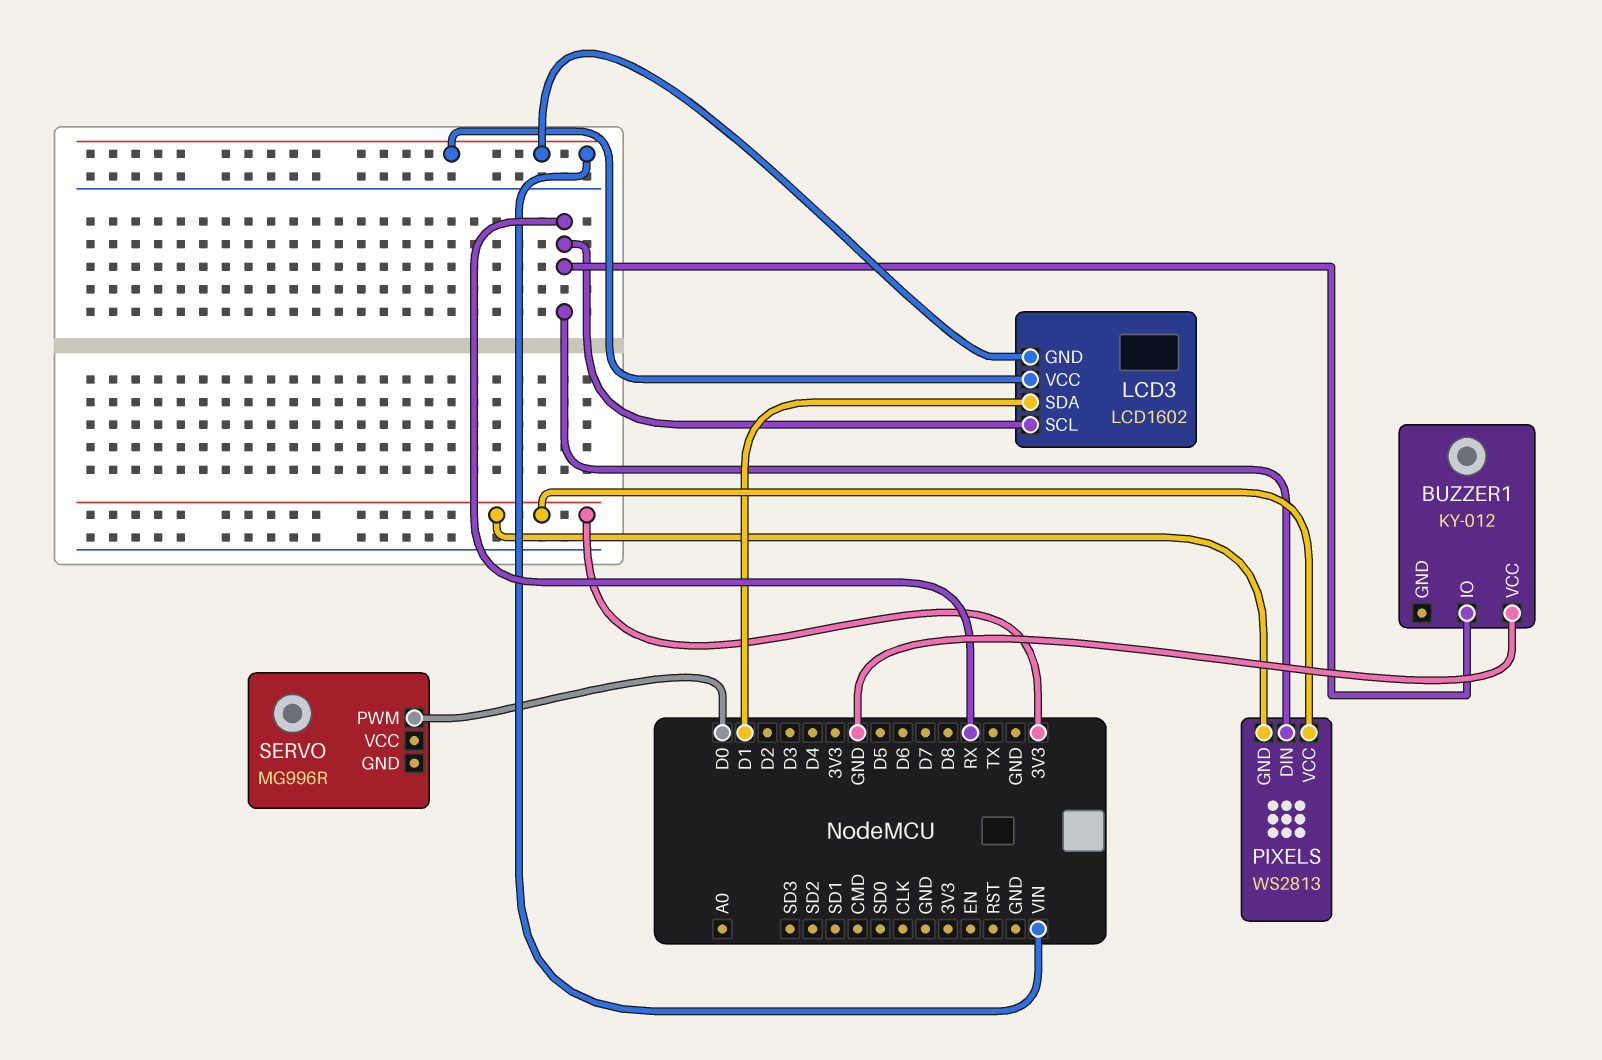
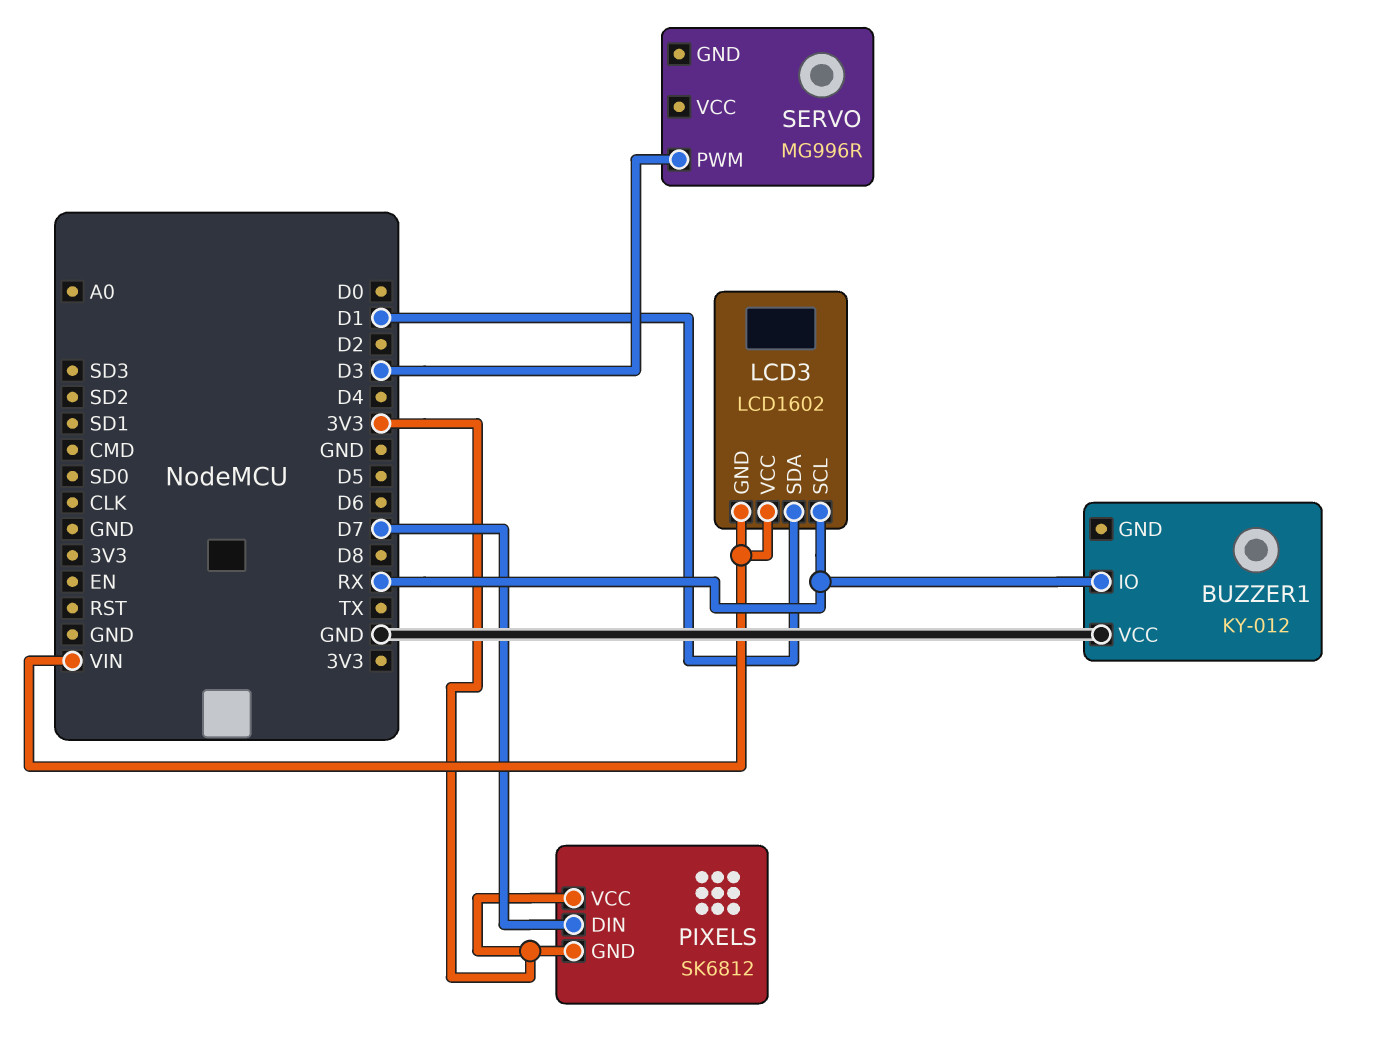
PIXELS: WS2813 -> SK6812
PIXELS pin DIN: RX -> D7
SERVO pin PWM: D0 -> D3

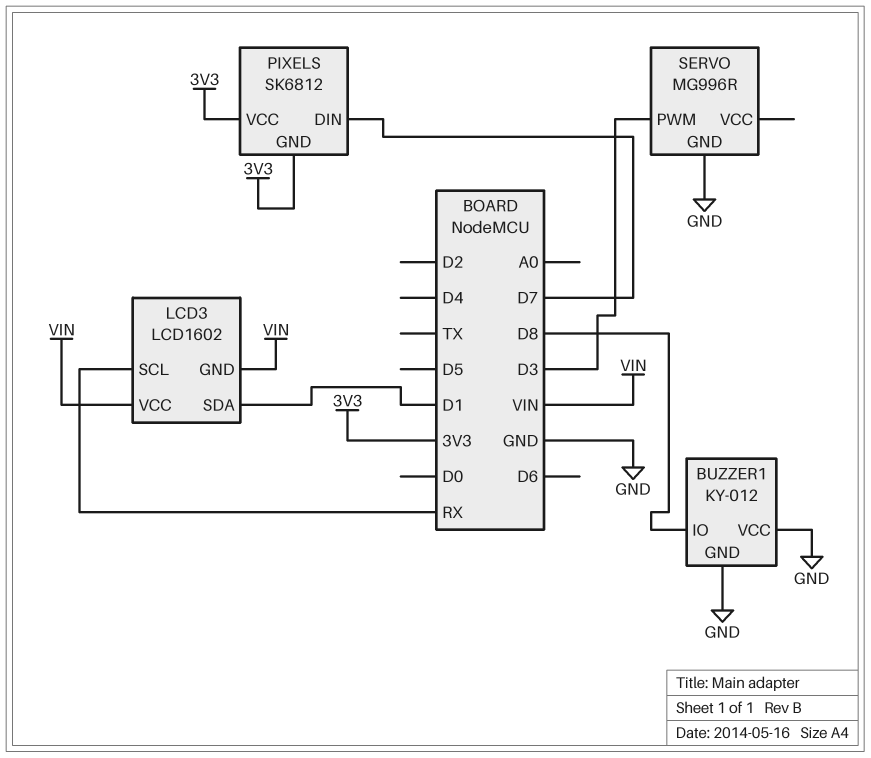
BUZZER1 pin GND: none -> GND
BUZZER1 pin IO: RX -> D8
SERVO pin GND: none -> GND

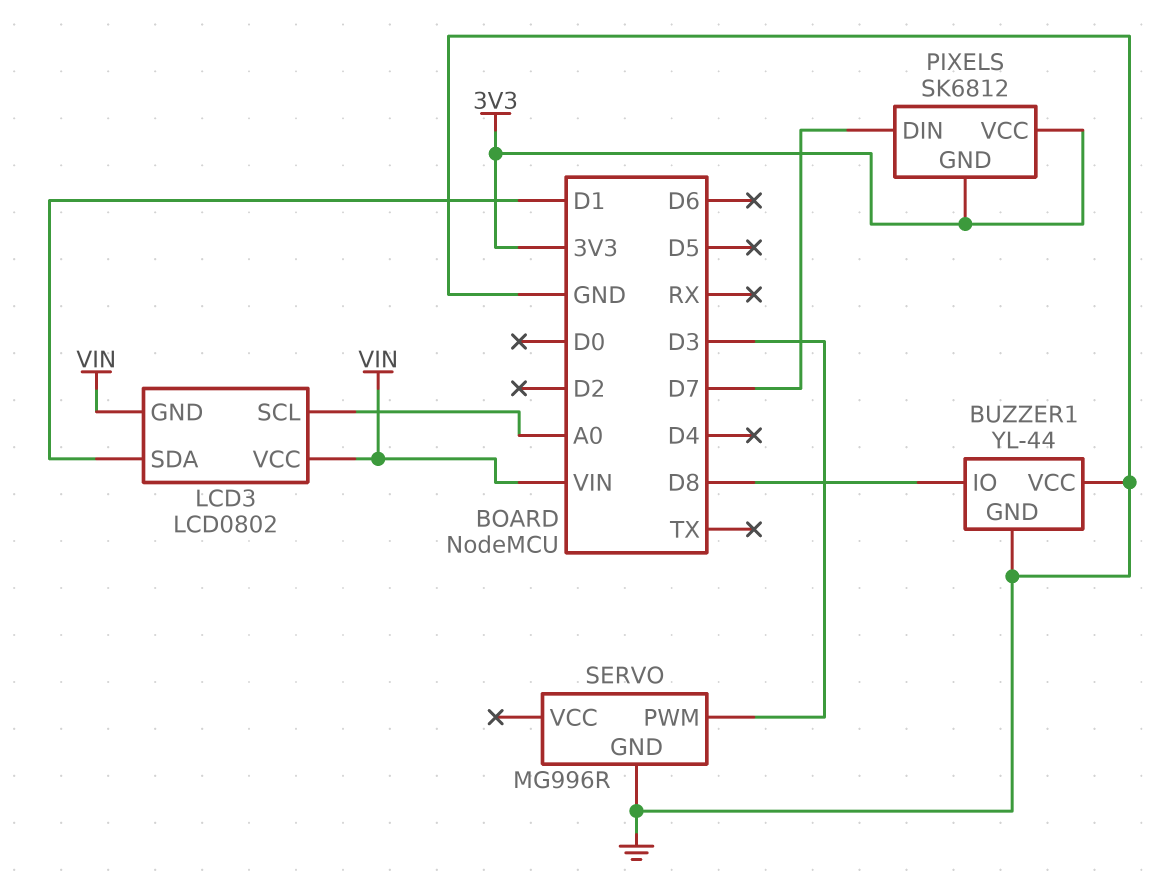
BUZZER1: KY-012 -> YL-44
LCD3: LCD1602 -> LCD0802
LCD3 pin SCL: RX -> A0

